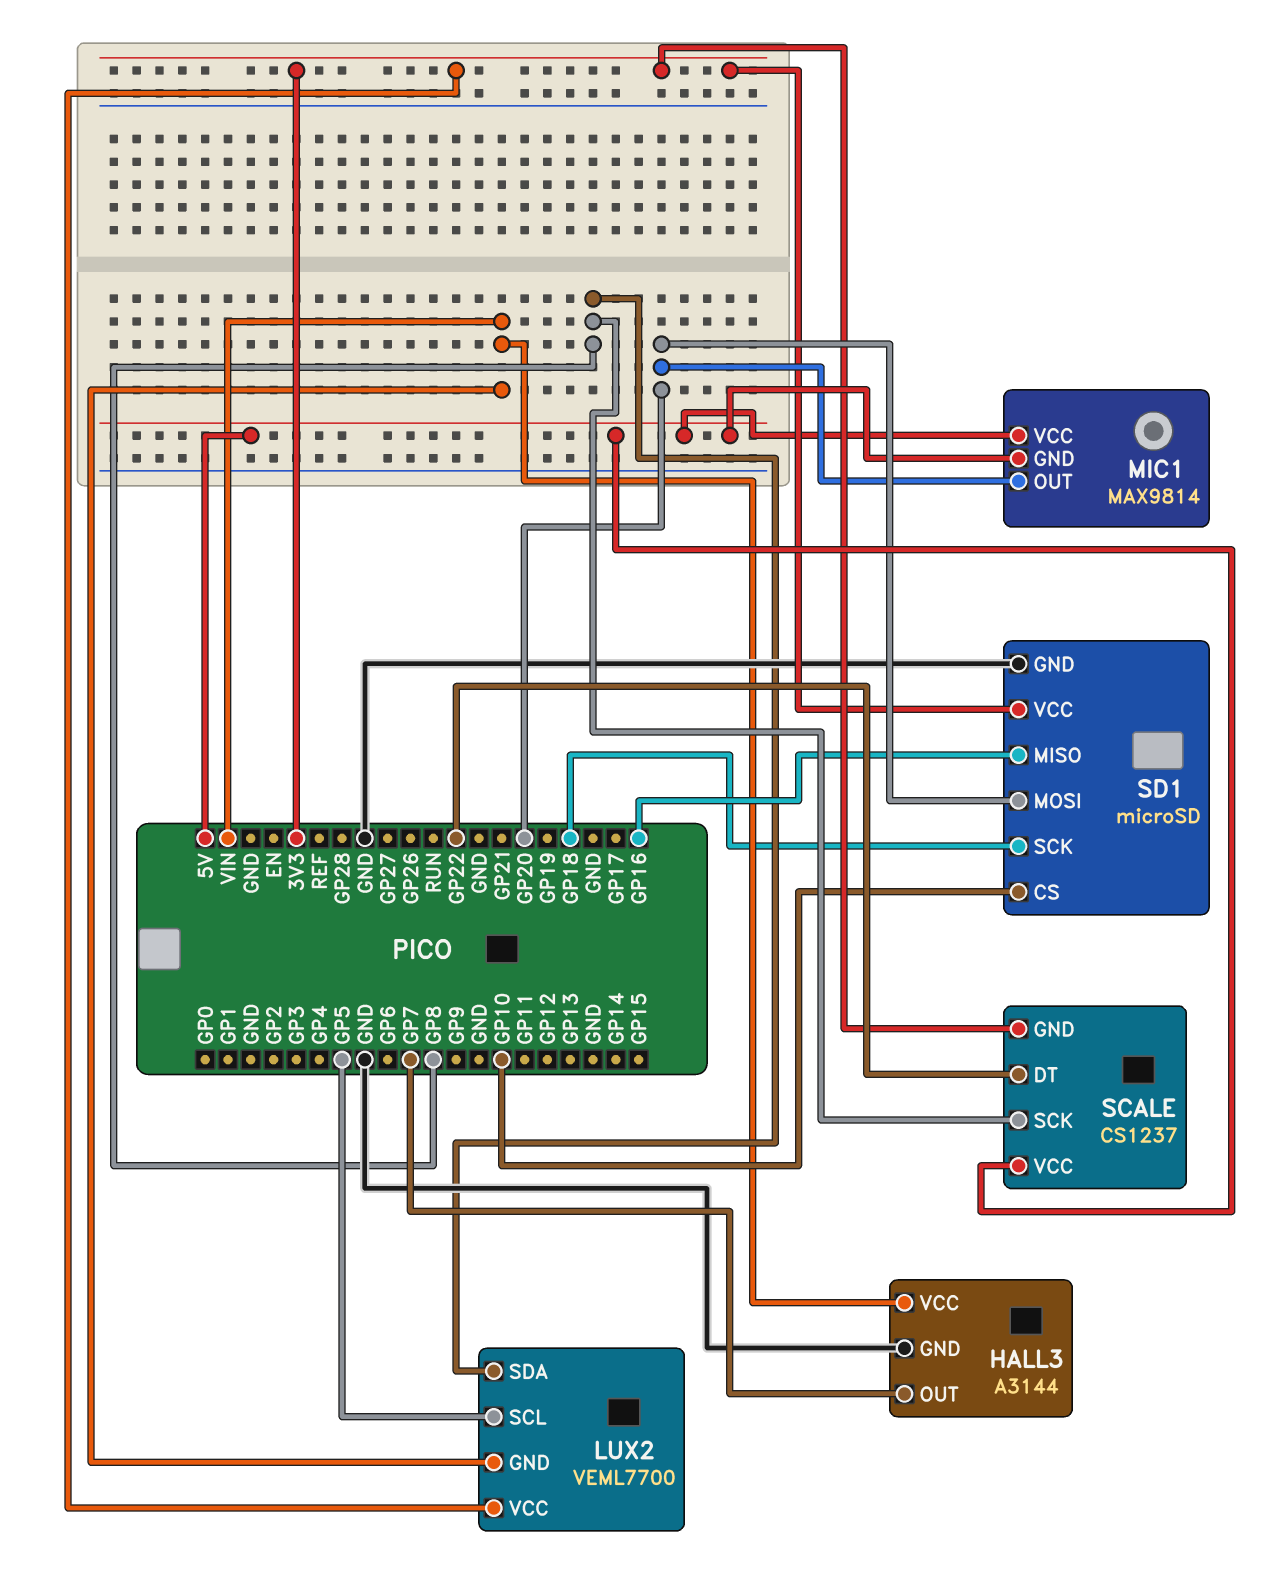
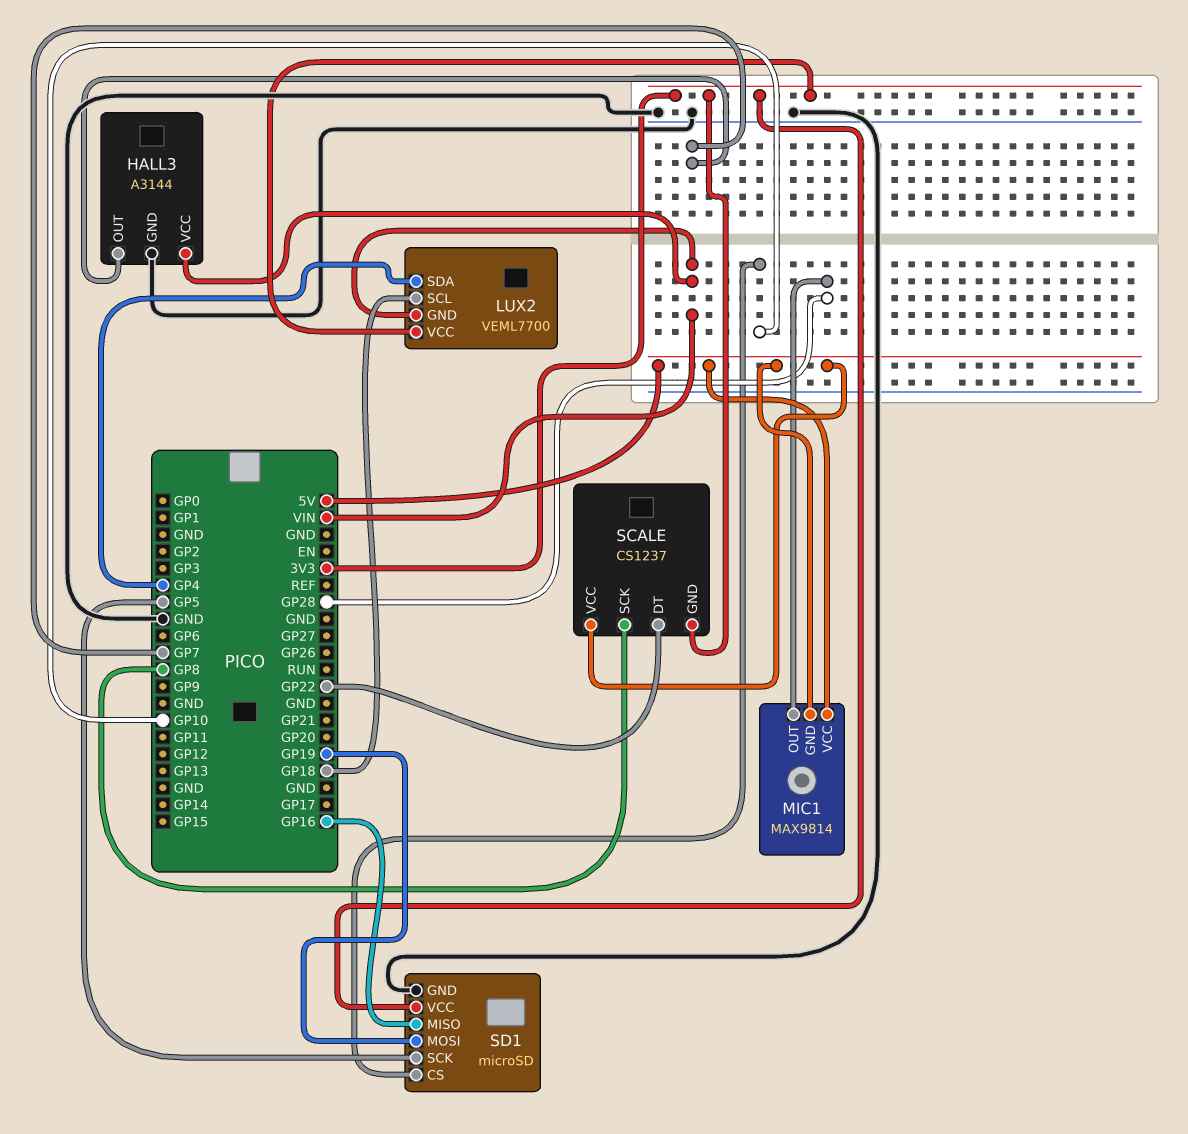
LUX2 pin SCL: GP5 -> GP18
LUX2 pin SDA: GP8 -> GP4
MIC1 pin OUT: GP20 -> GP28
SD1 pin MOSI: GP20 -> GP19
SD1 pin SCK: GP18 -> GP5

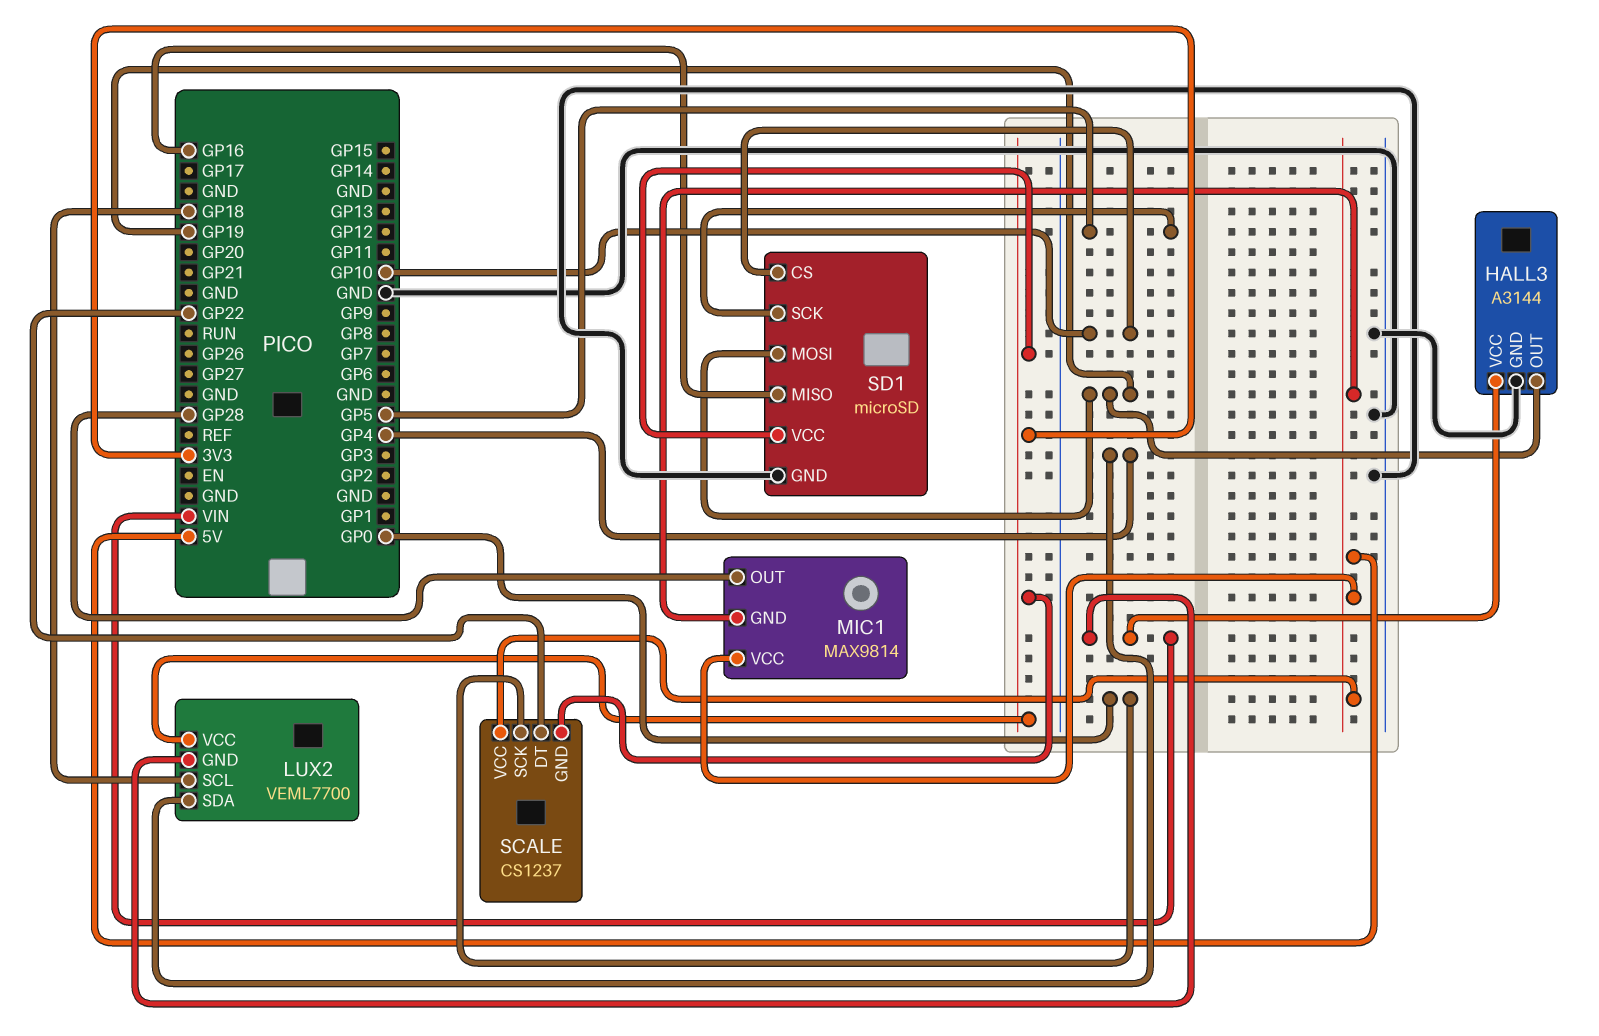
HALL3 pin OUT: GP7 -> GP19
SCALE pin SCK: GP8 -> GP0

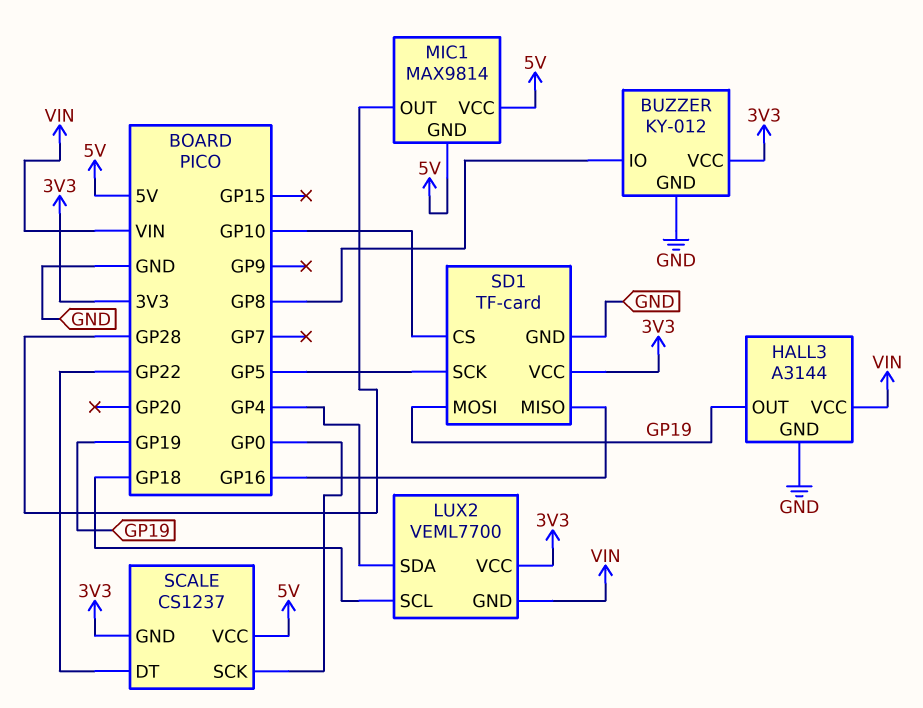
BUZZER: none -> KY-012
BUZZER pin GND: none -> GND
BUZZER pin IO: none -> GP8
BUZZER pin VCC: none -> 3V3
SD1: microSD -> TF-card

